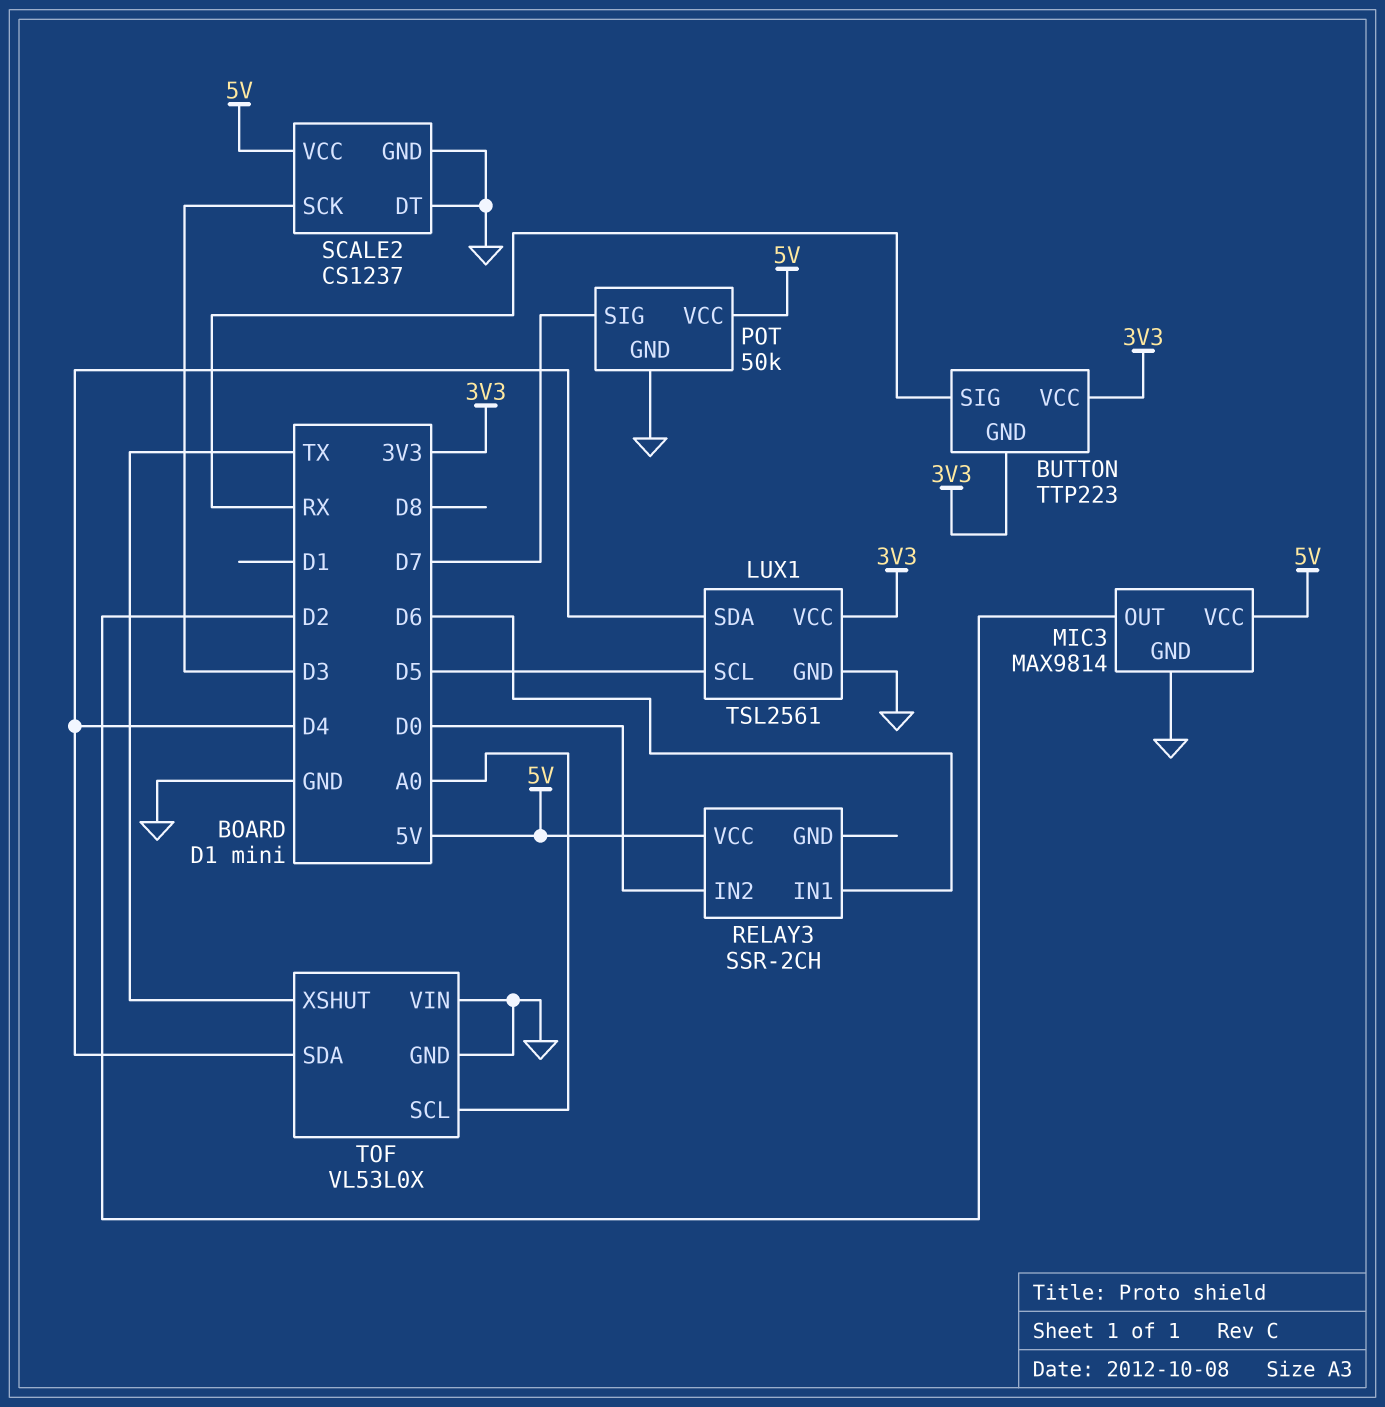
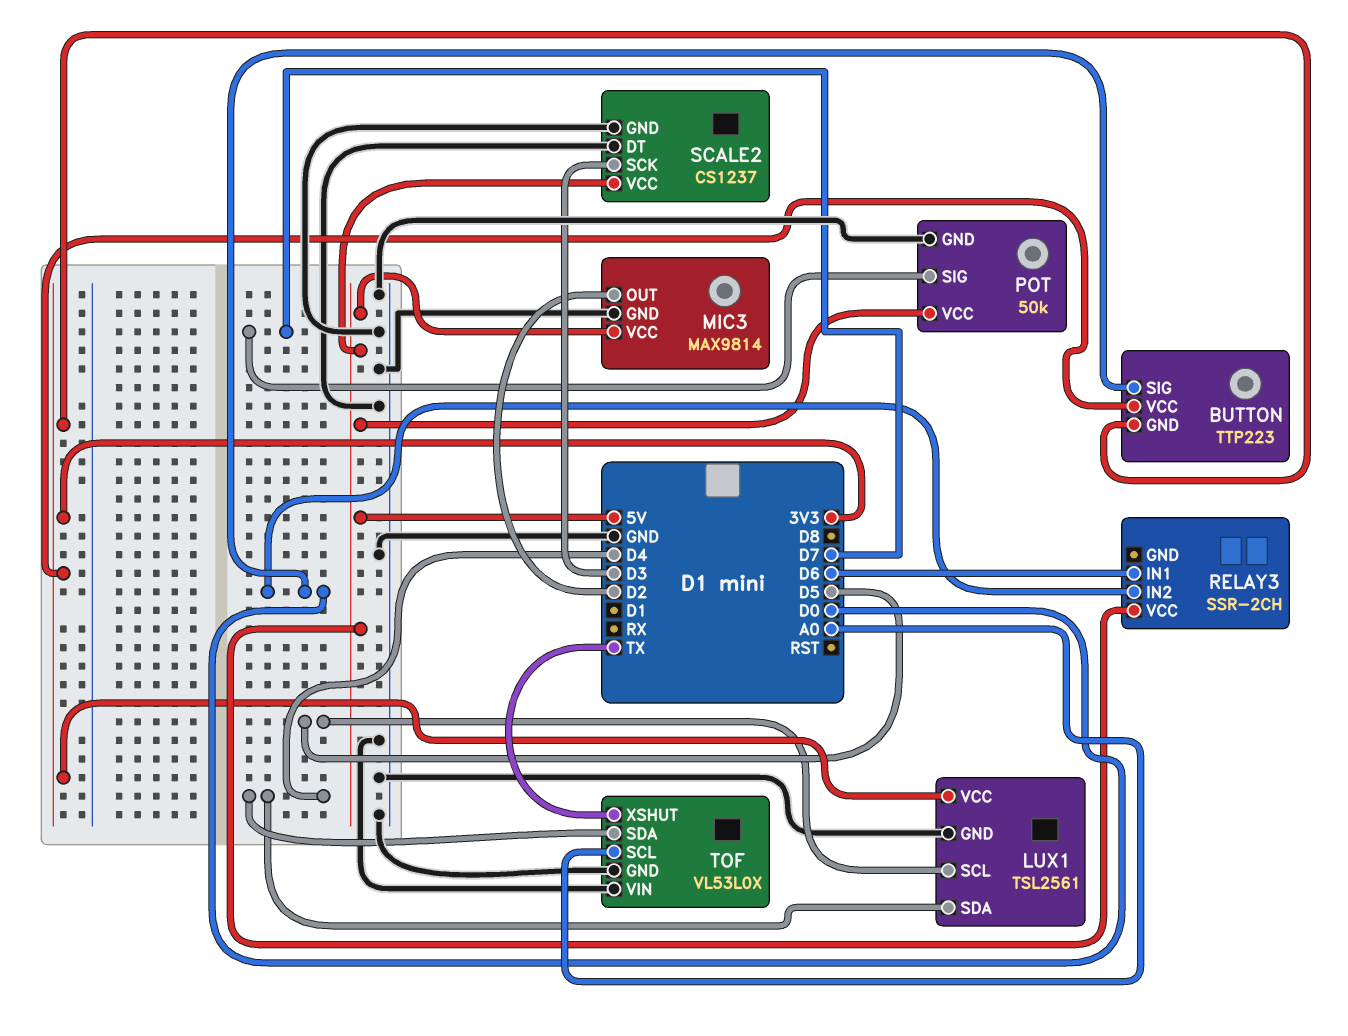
BUTTON pin SIG: RX -> D0

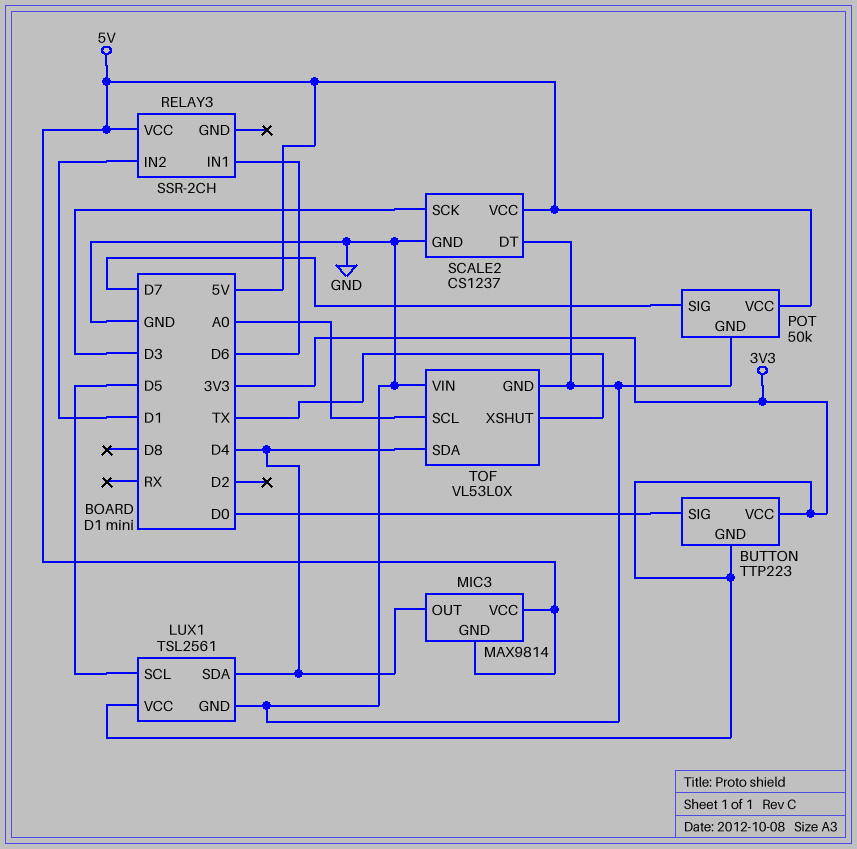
MIC3 pin GND: GND -> 5V
MIC3 pin OUT: D2 -> D4
RELAY3 pin IN2: D0 -> D1

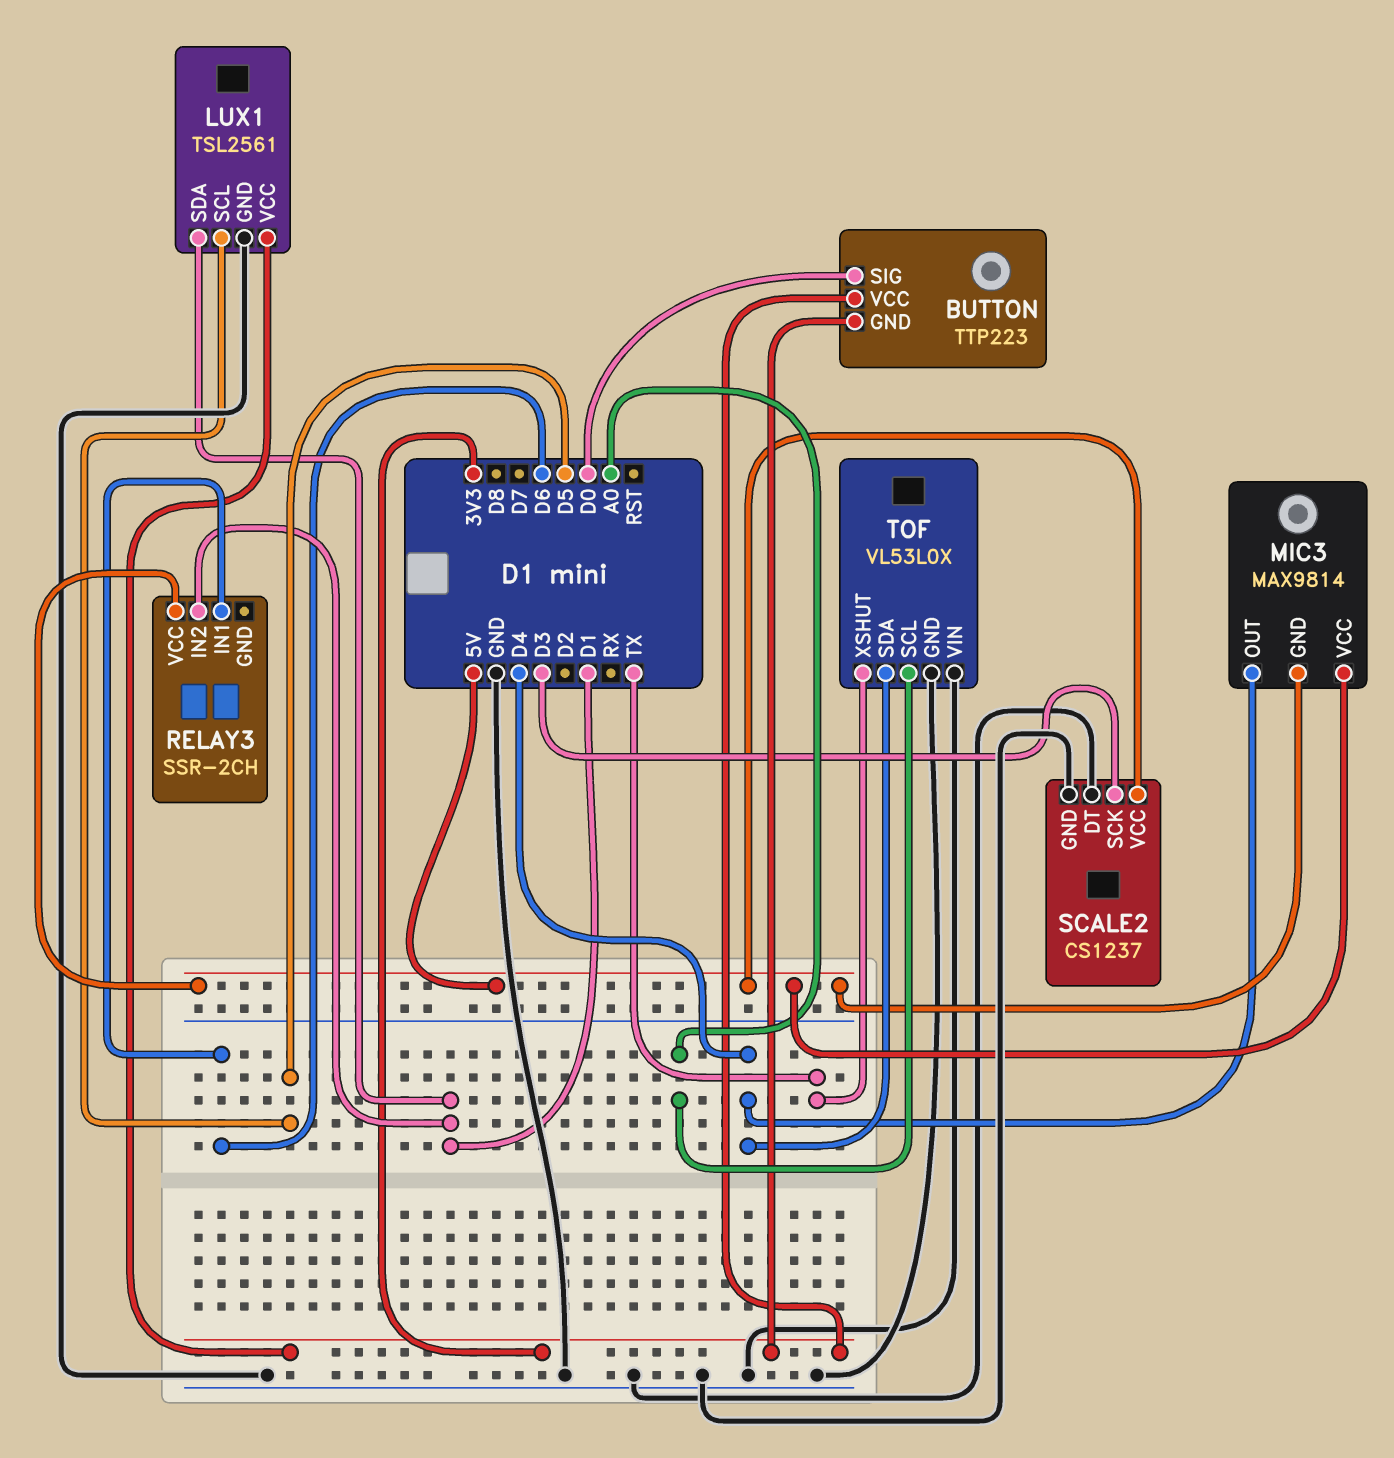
LUX1 pin SDA: D4 -> D1
POT: 50k -> none
POT pin GND: GND -> none
POT pin SIG: D7 -> none
POT pin VCC: 5V -> none

